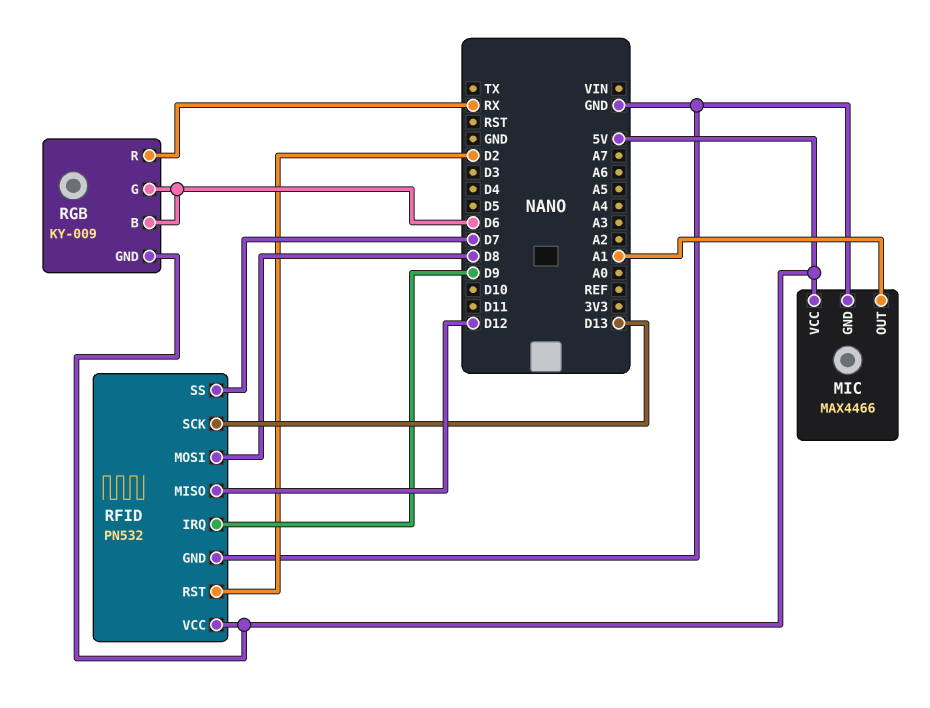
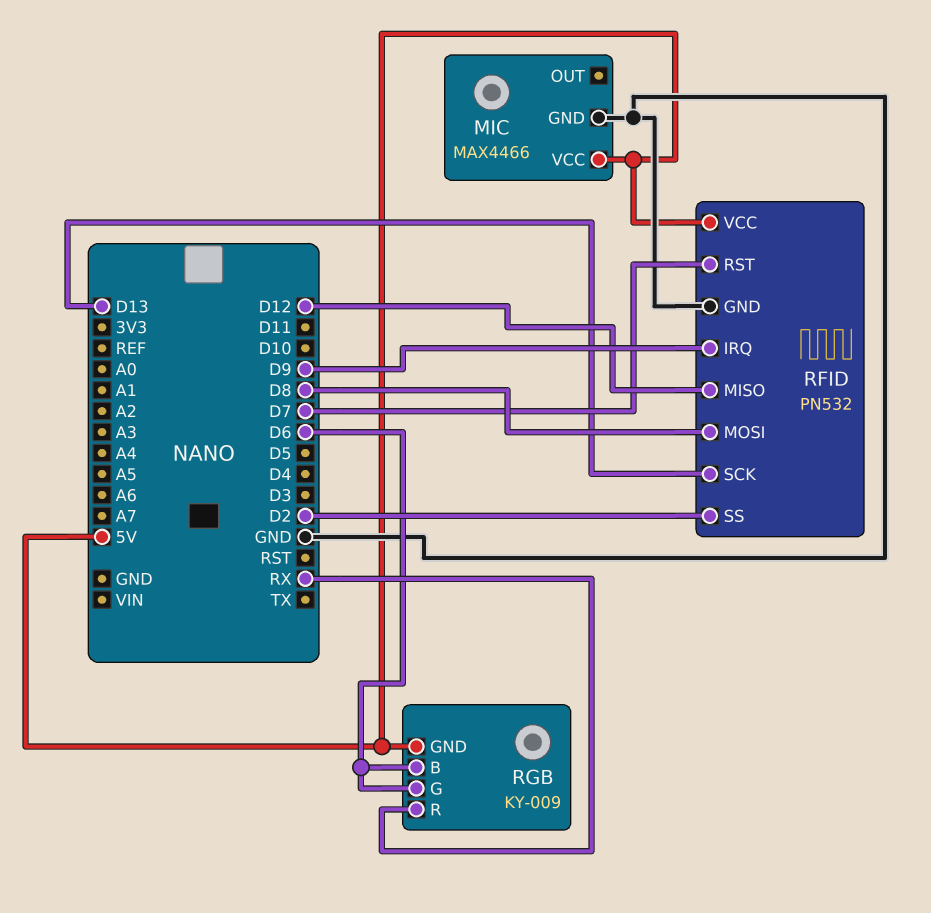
MIC pin OUT: A1 -> none
RFID pin RST: D2 -> D7
RFID pin SS: D7 -> D2

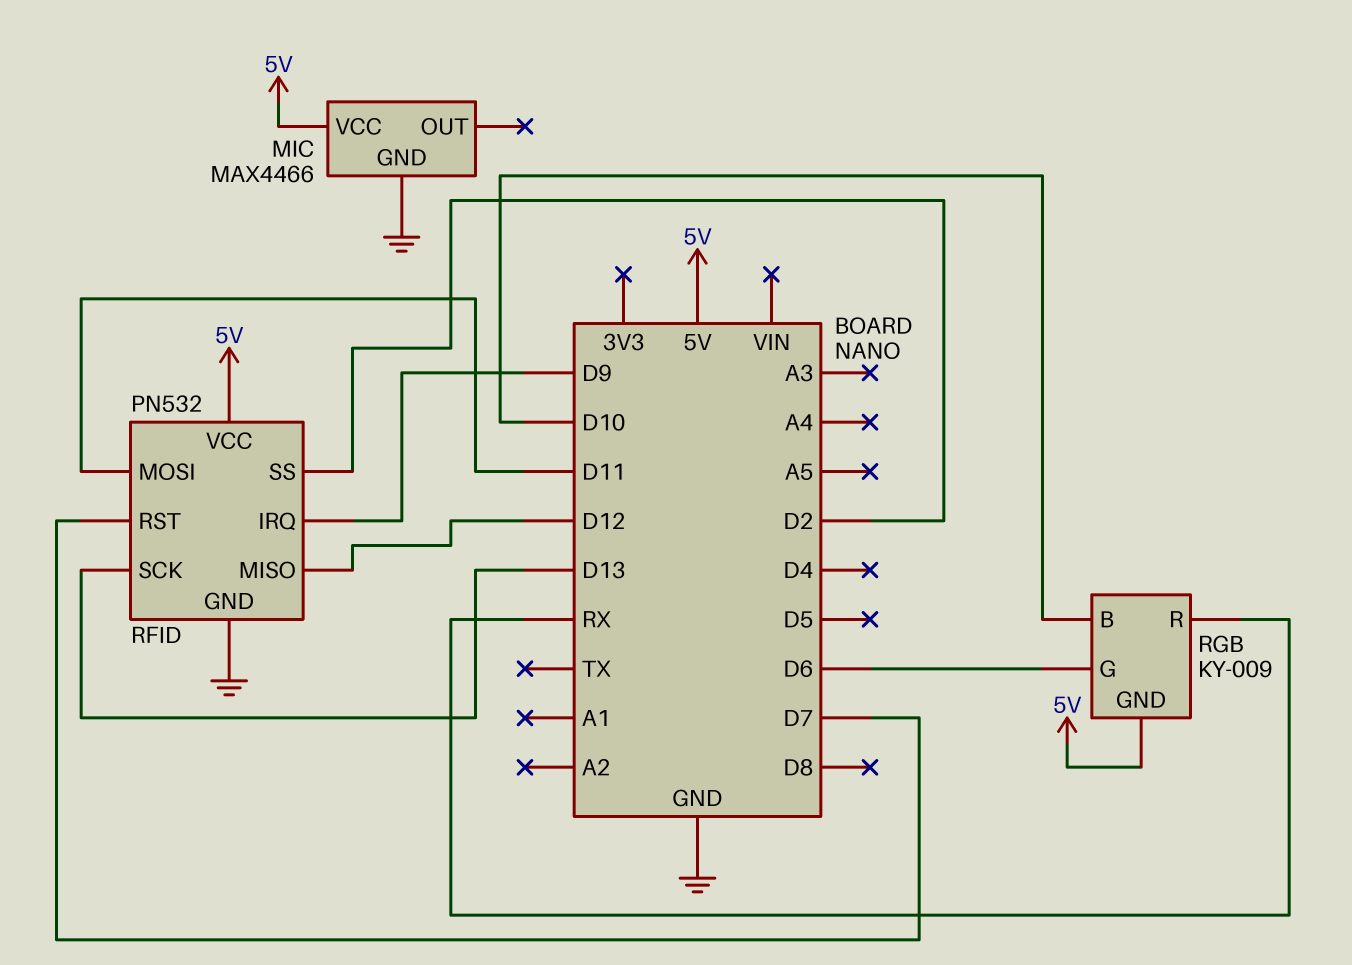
RFID pin MOSI: D8 -> D11
RGB pin B: D6 -> D10

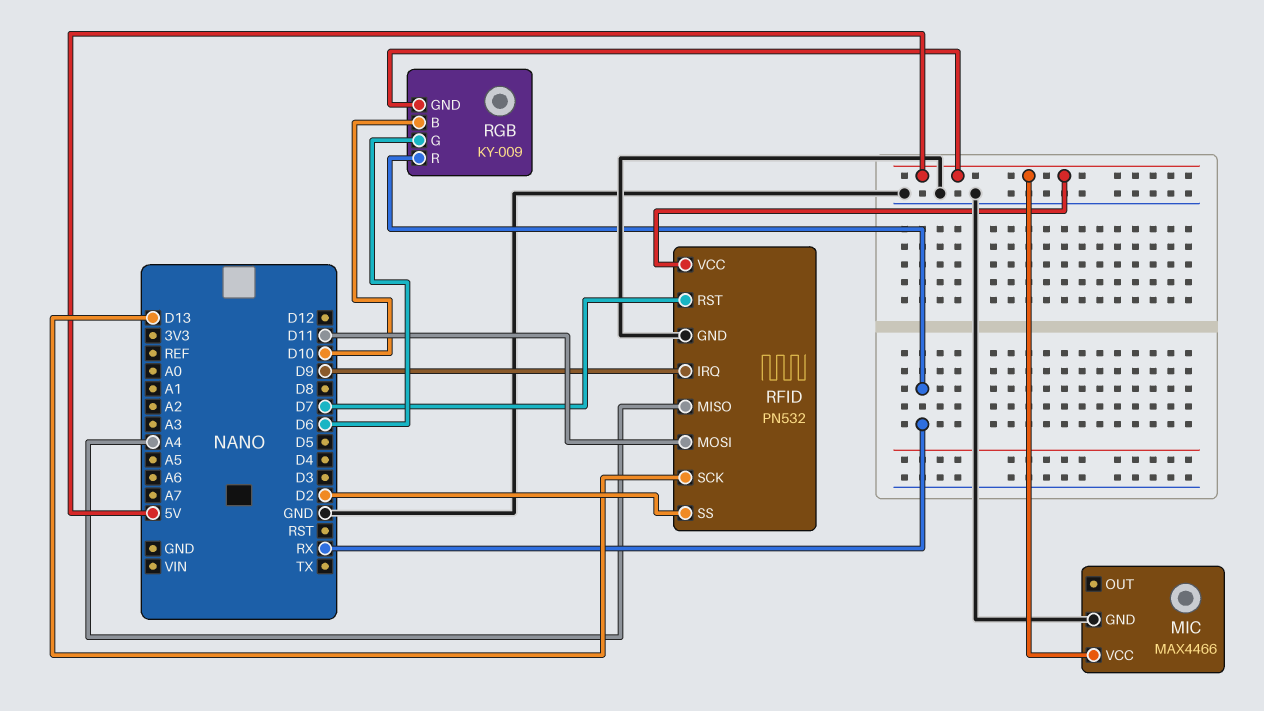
RFID pin MISO: D12 -> A4

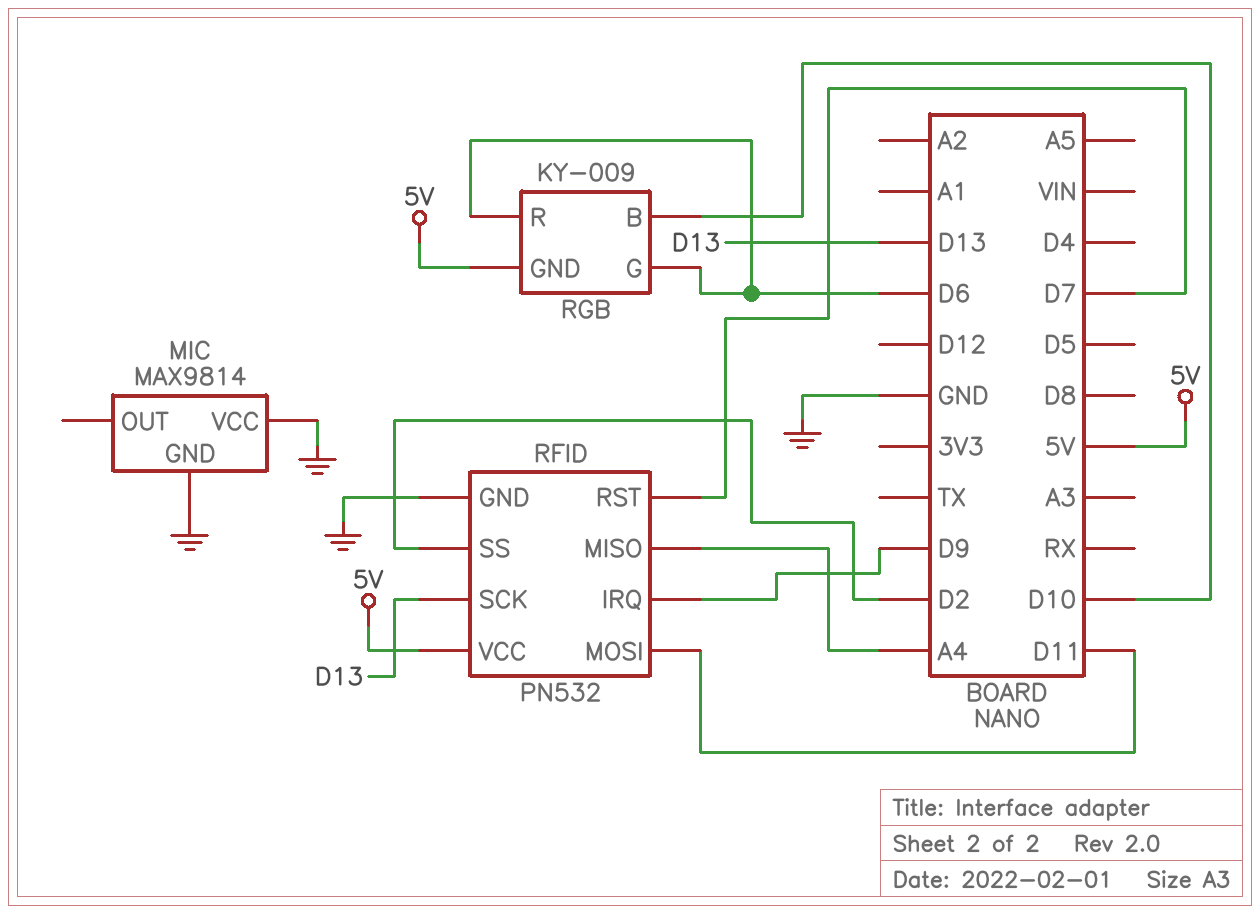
MIC: MAX4466 -> MAX9814
MIC pin VCC: 5V -> GND
RGB pin R: RX -> D6

